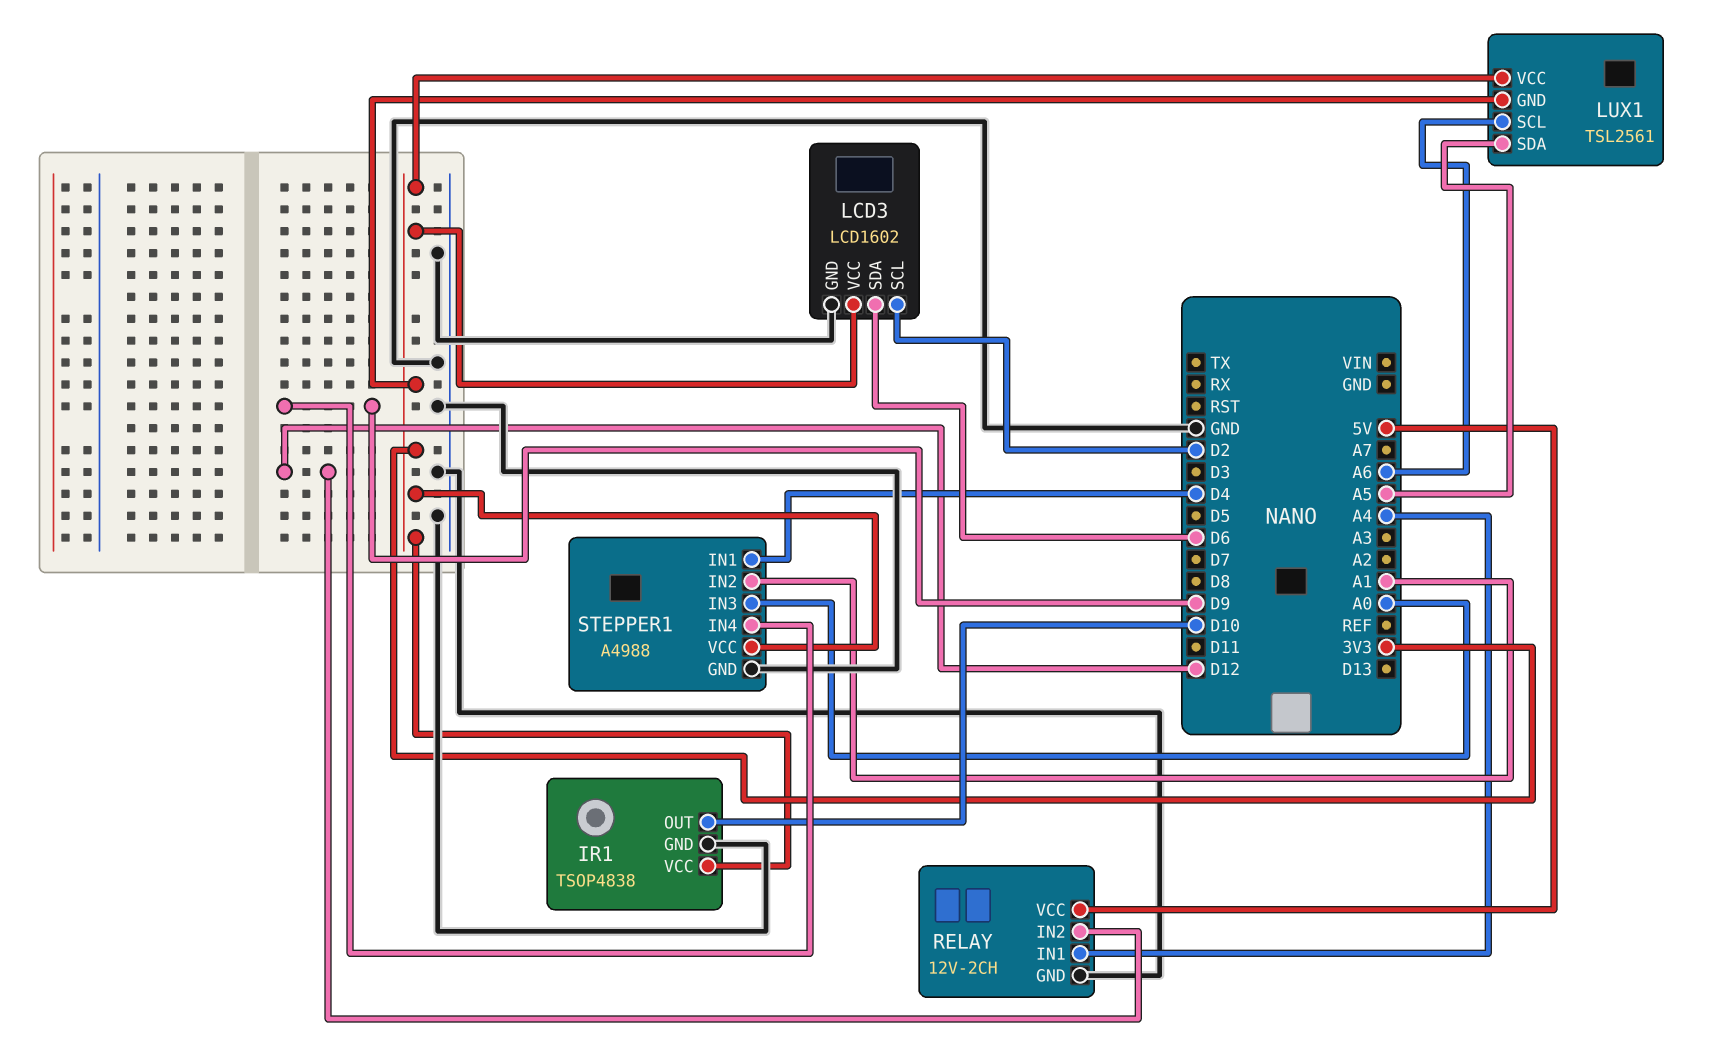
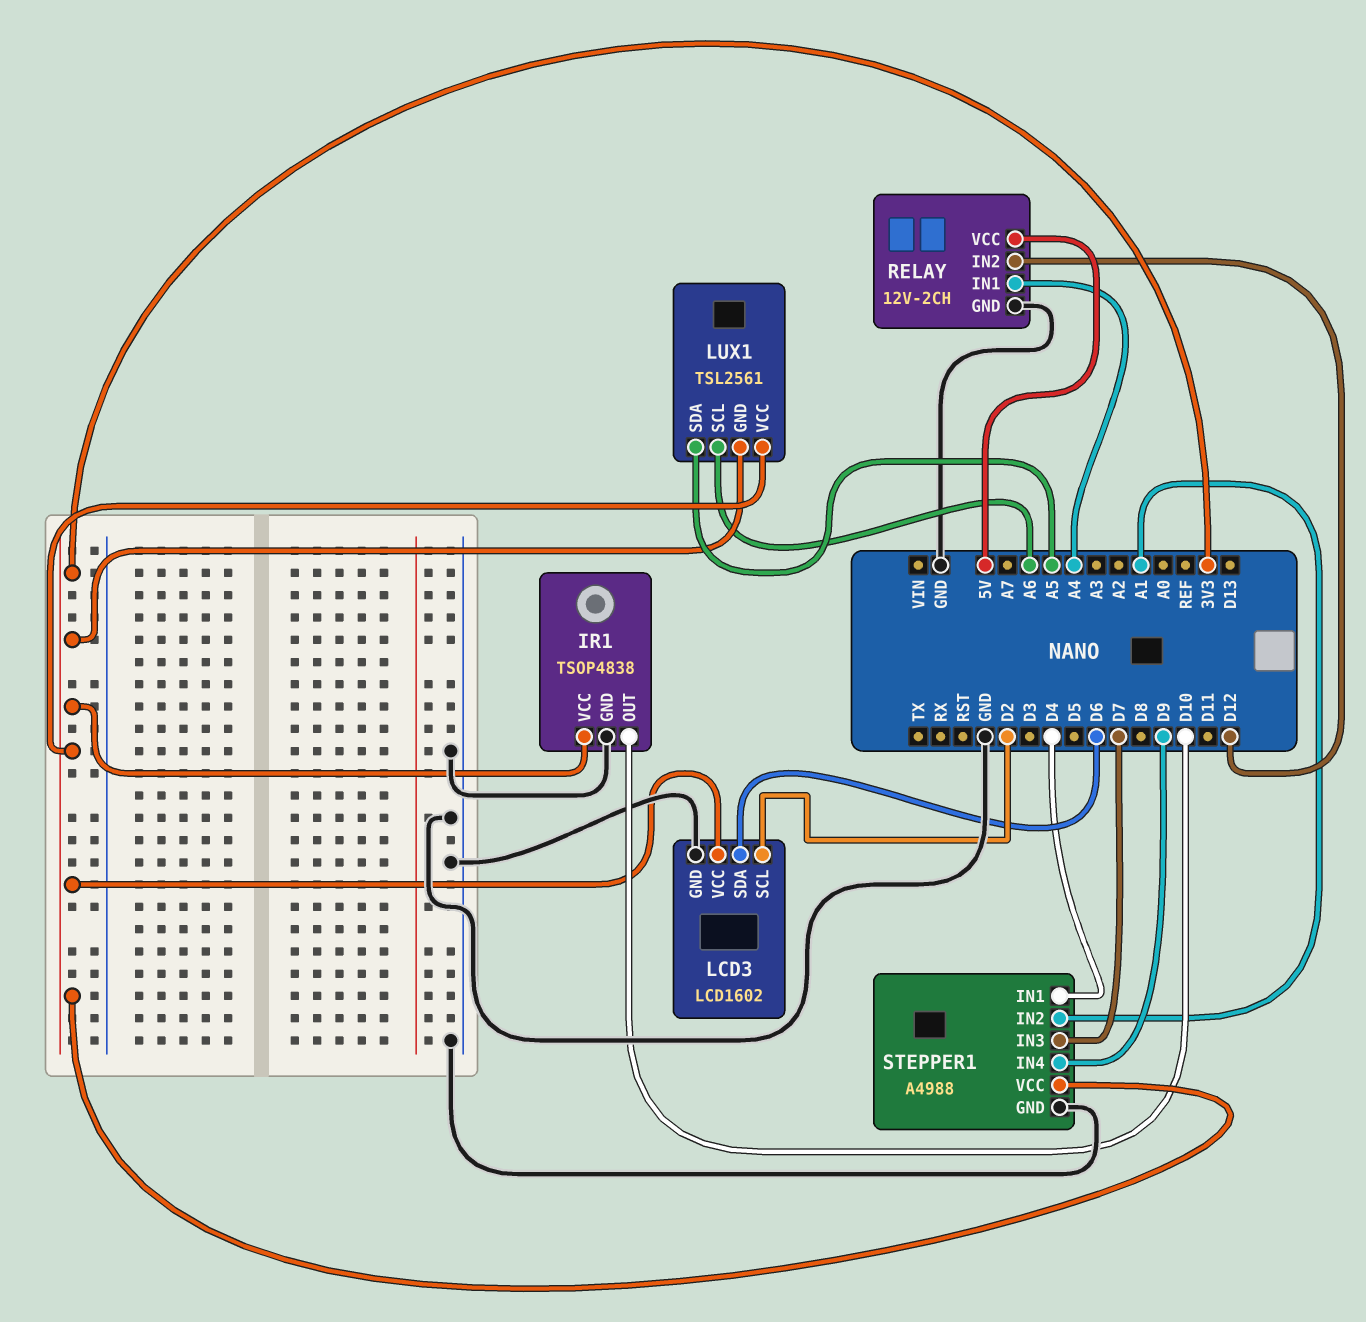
STEPPER1 pin IN3: A0 -> D7

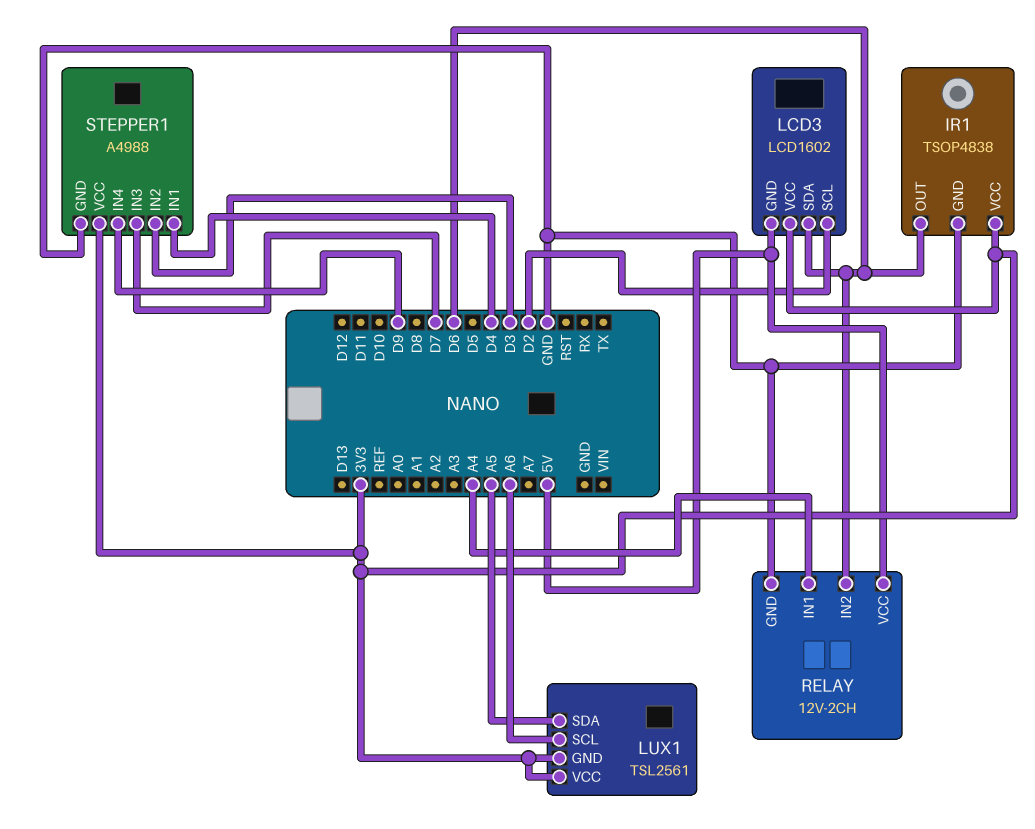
IR1 pin OUT: D10 -> D6
LCD3 pin GND: GND -> 5V
RELAY pin IN2: D12 -> D6
STEPPER1 pin IN2: A1 -> D3

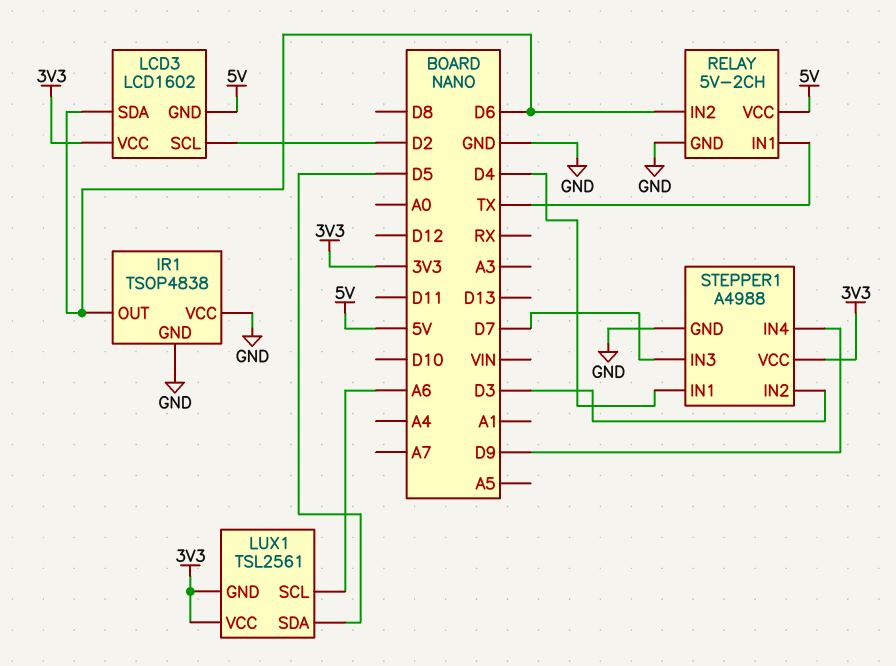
IR1 pin VCC: 3V3 -> GND
LUX1 pin SDA: A5 -> D5
RELAY: 12V-2CH -> 5V-2CH
RELAY pin IN1: A4 -> TX

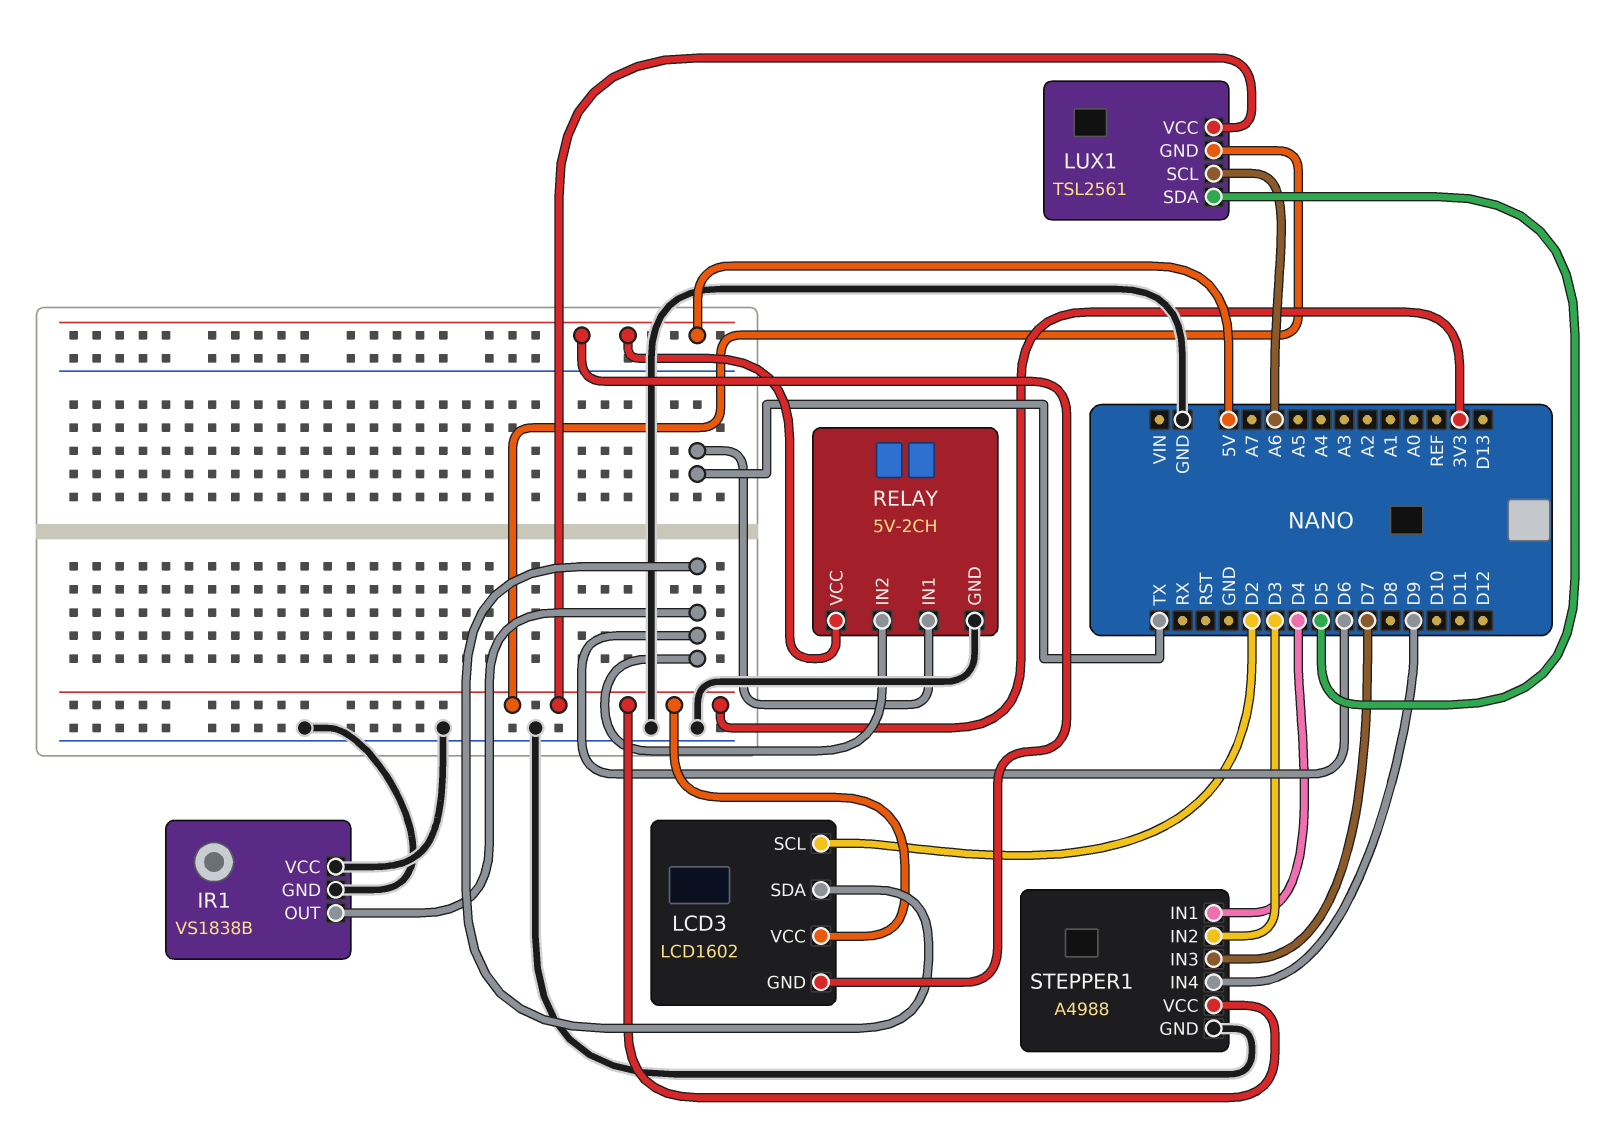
IR1: TSOP4838 -> VS1838B

